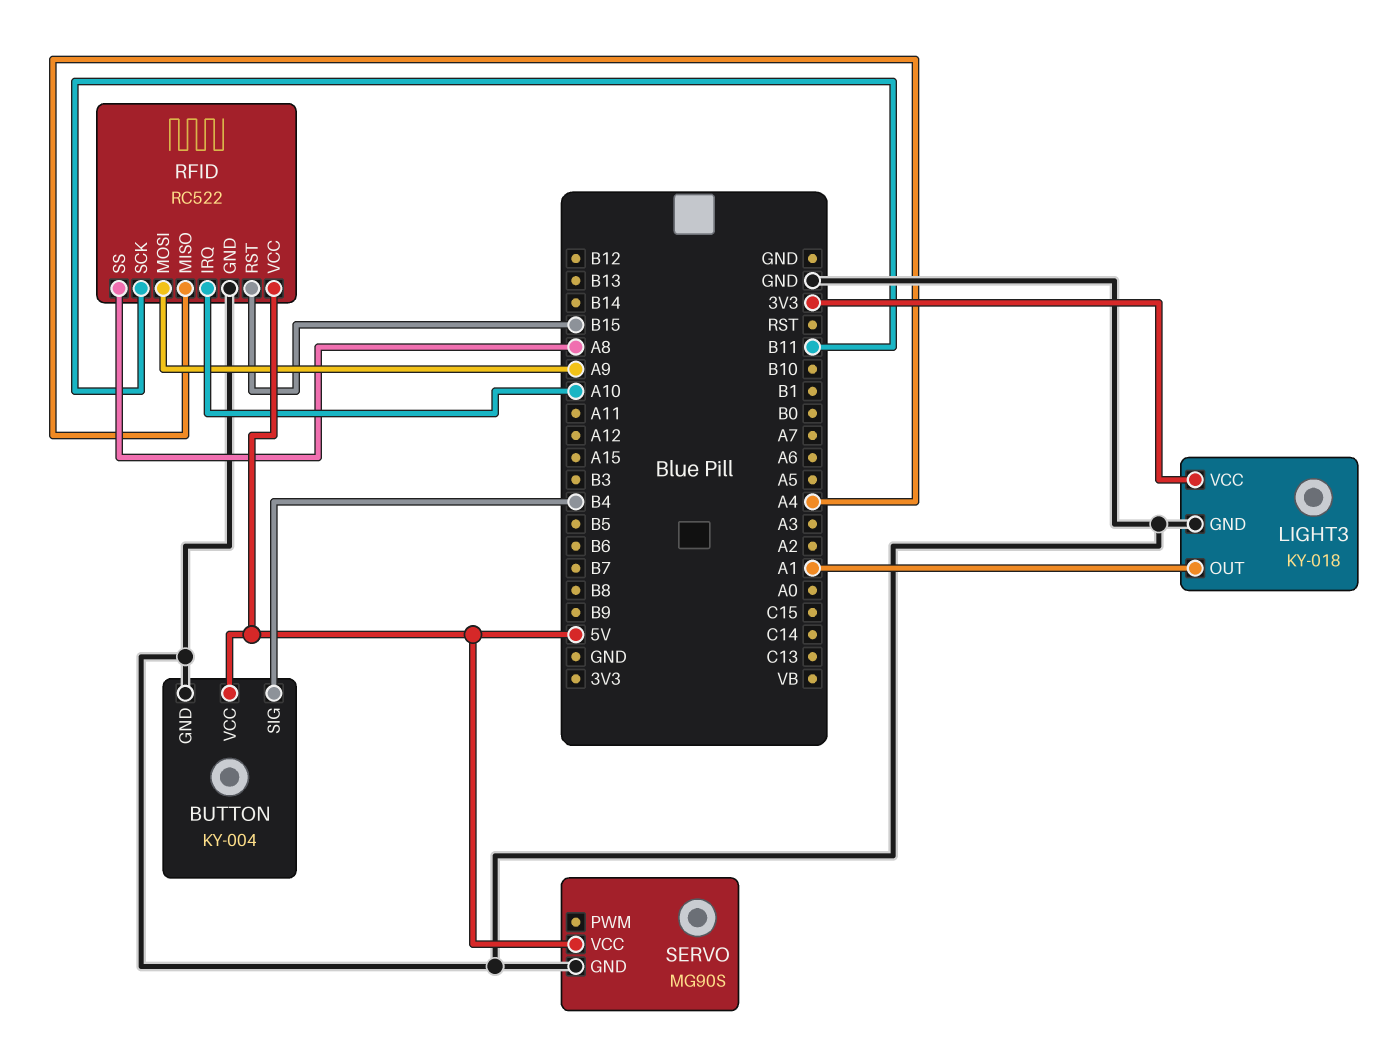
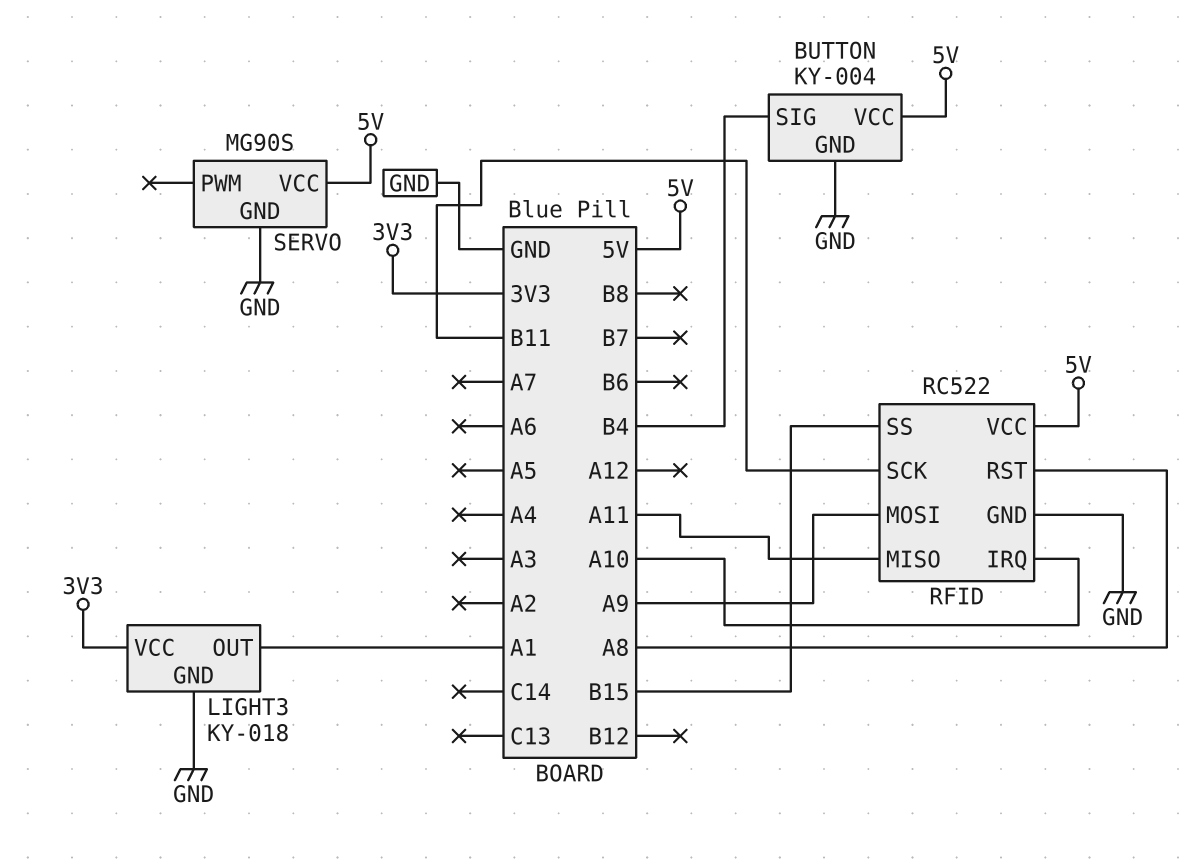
RFID pin MISO: A4 -> A11
RFID pin RST: B15 -> A8
RFID pin SS: A8 -> B15

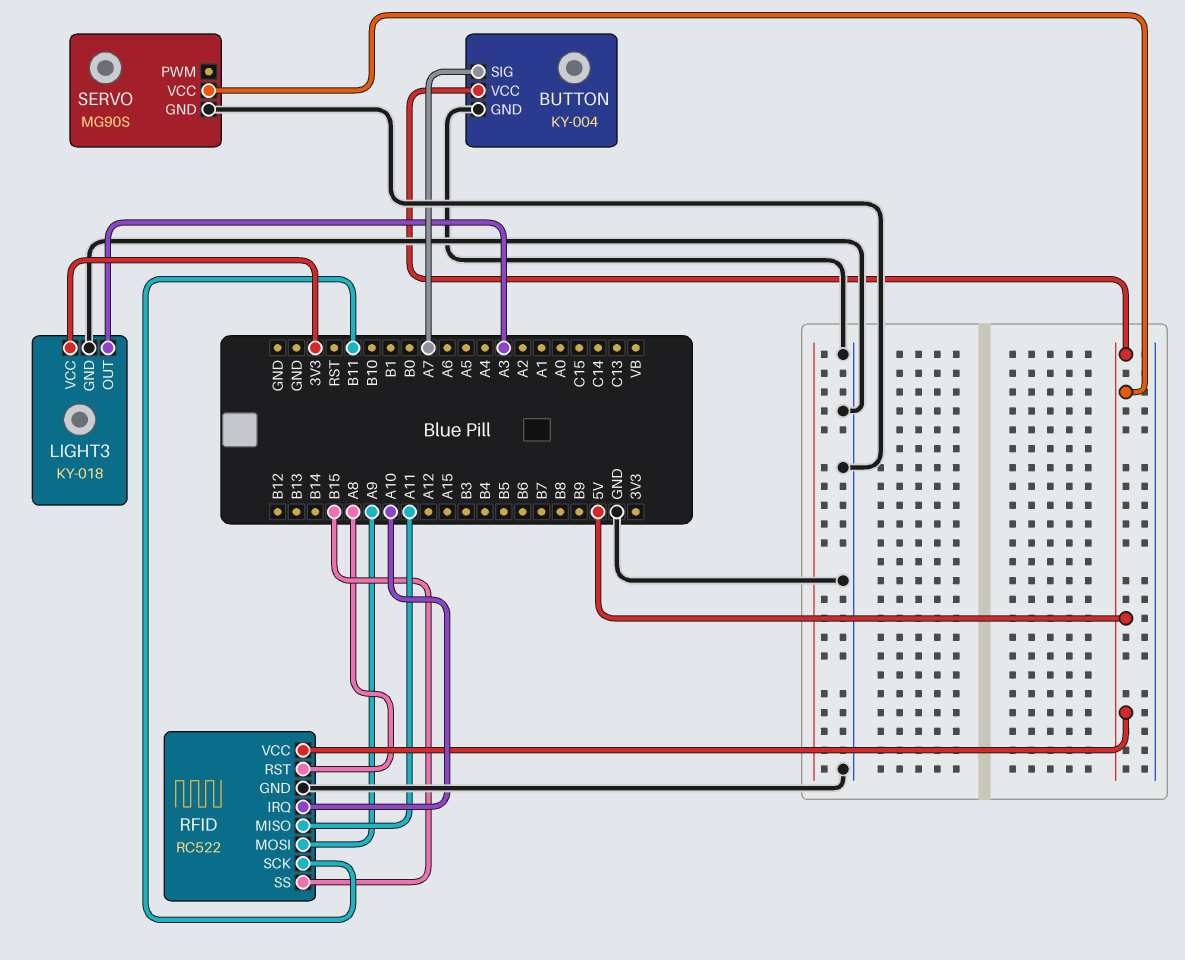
BUTTON pin SIG: B4 -> A7
LIGHT3 pin OUT: A1 -> A3

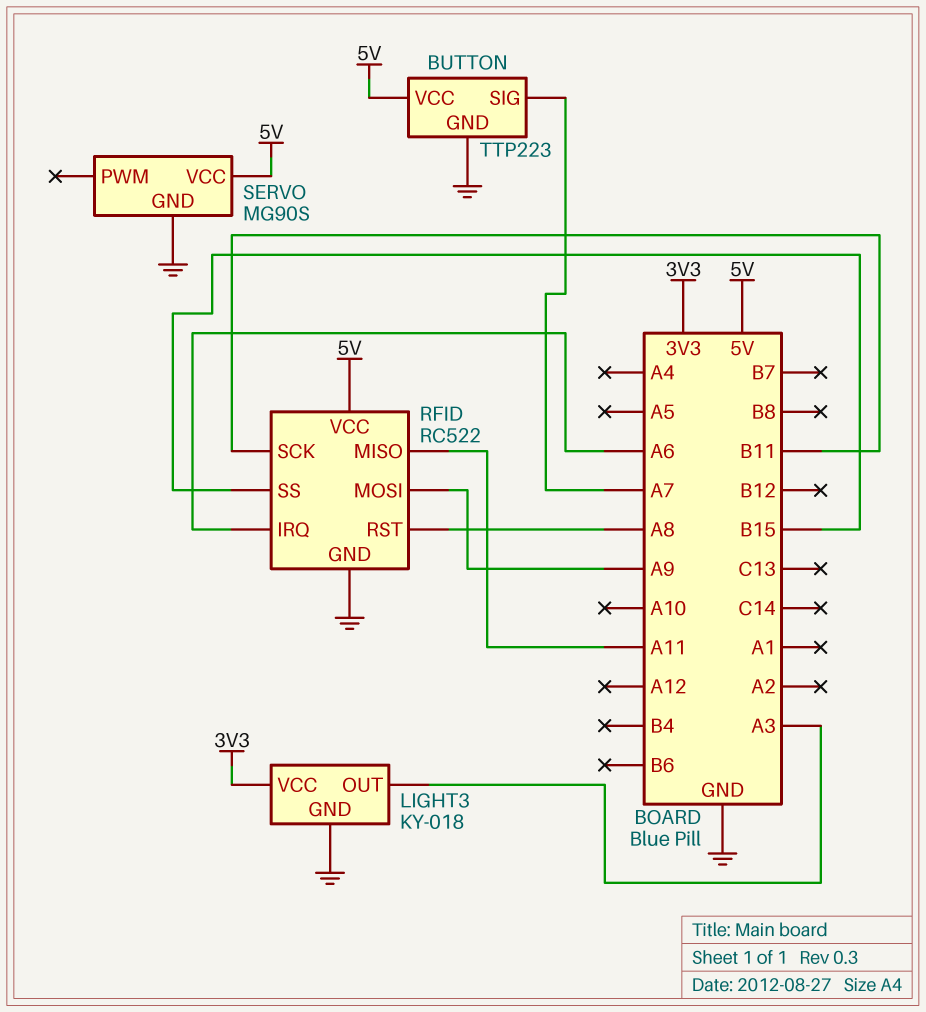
BUTTON: KY-004 -> TTP223
RFID pin IRQ: A10 -> A6

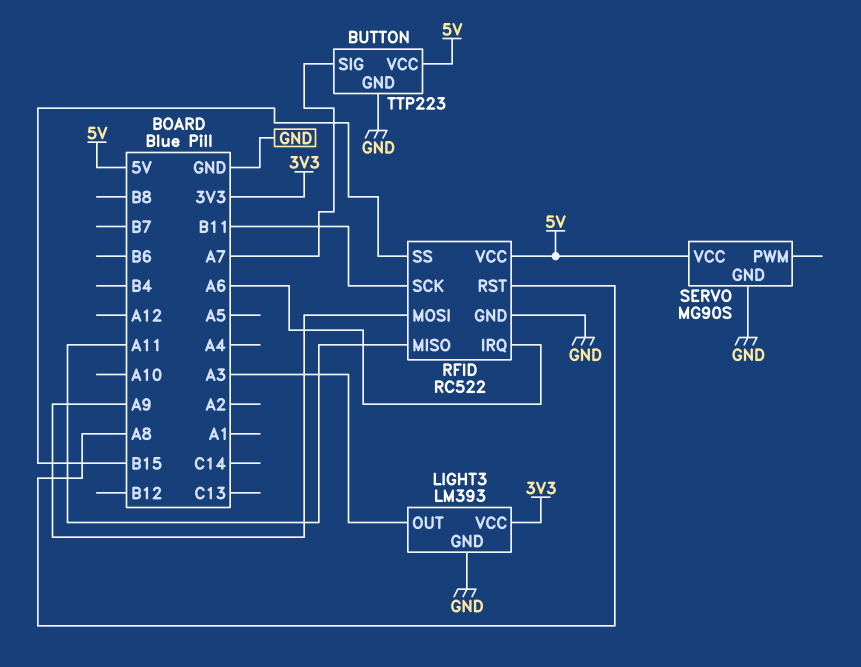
LIGHT3: KY-018 -> LM393

